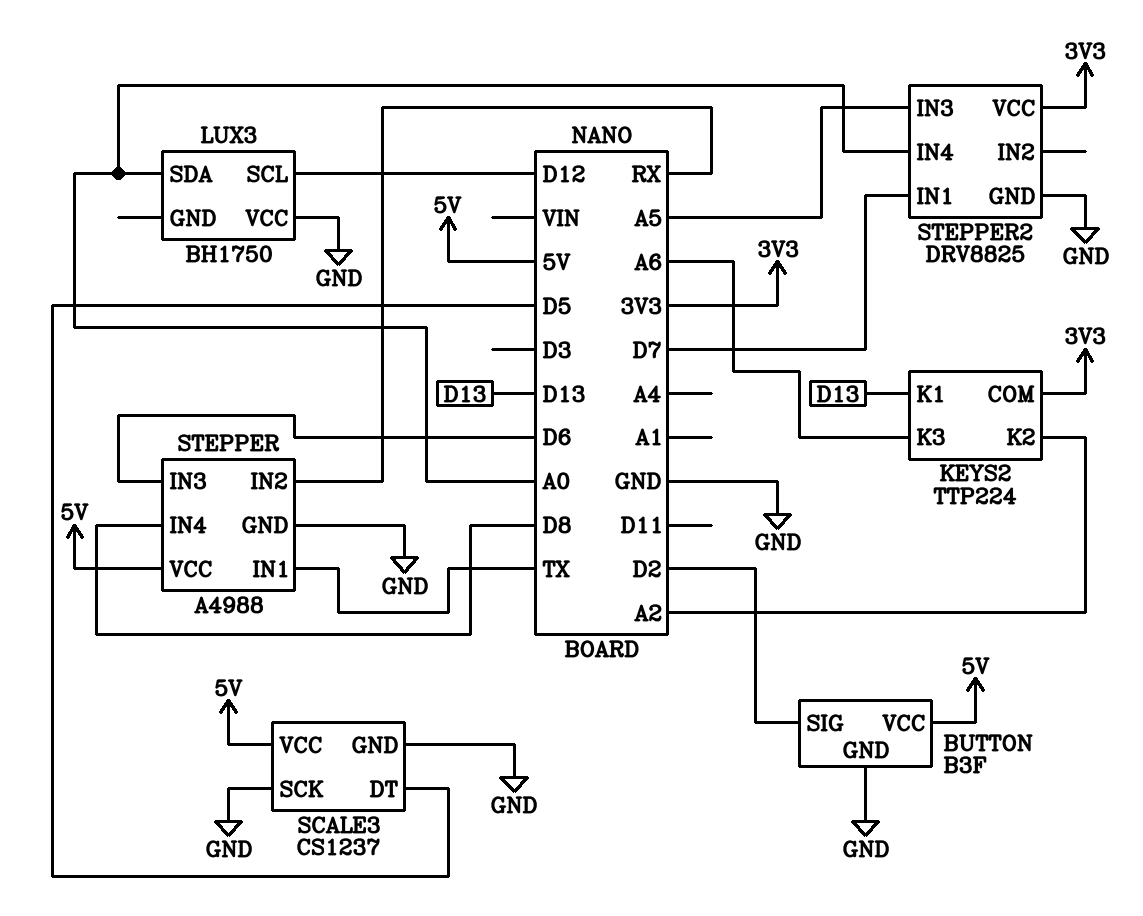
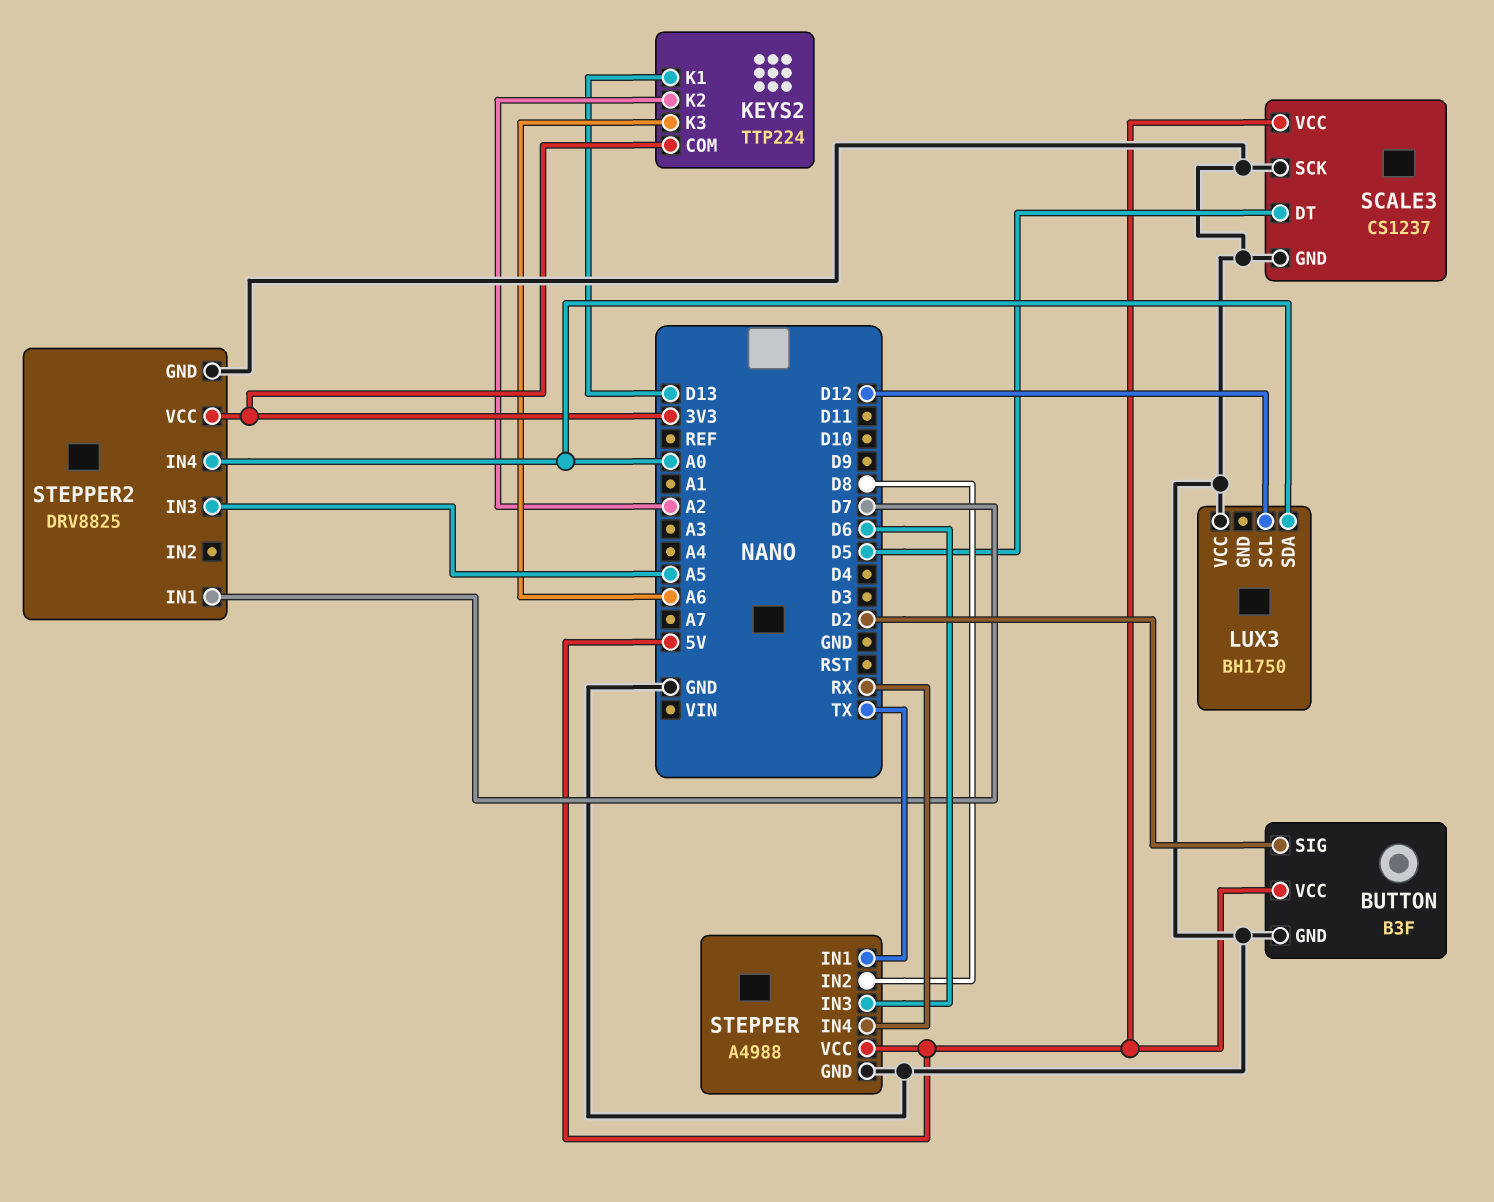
STEPPER pin IN2: RX -> D8
STEPPER pin IN4: D8 -> RX

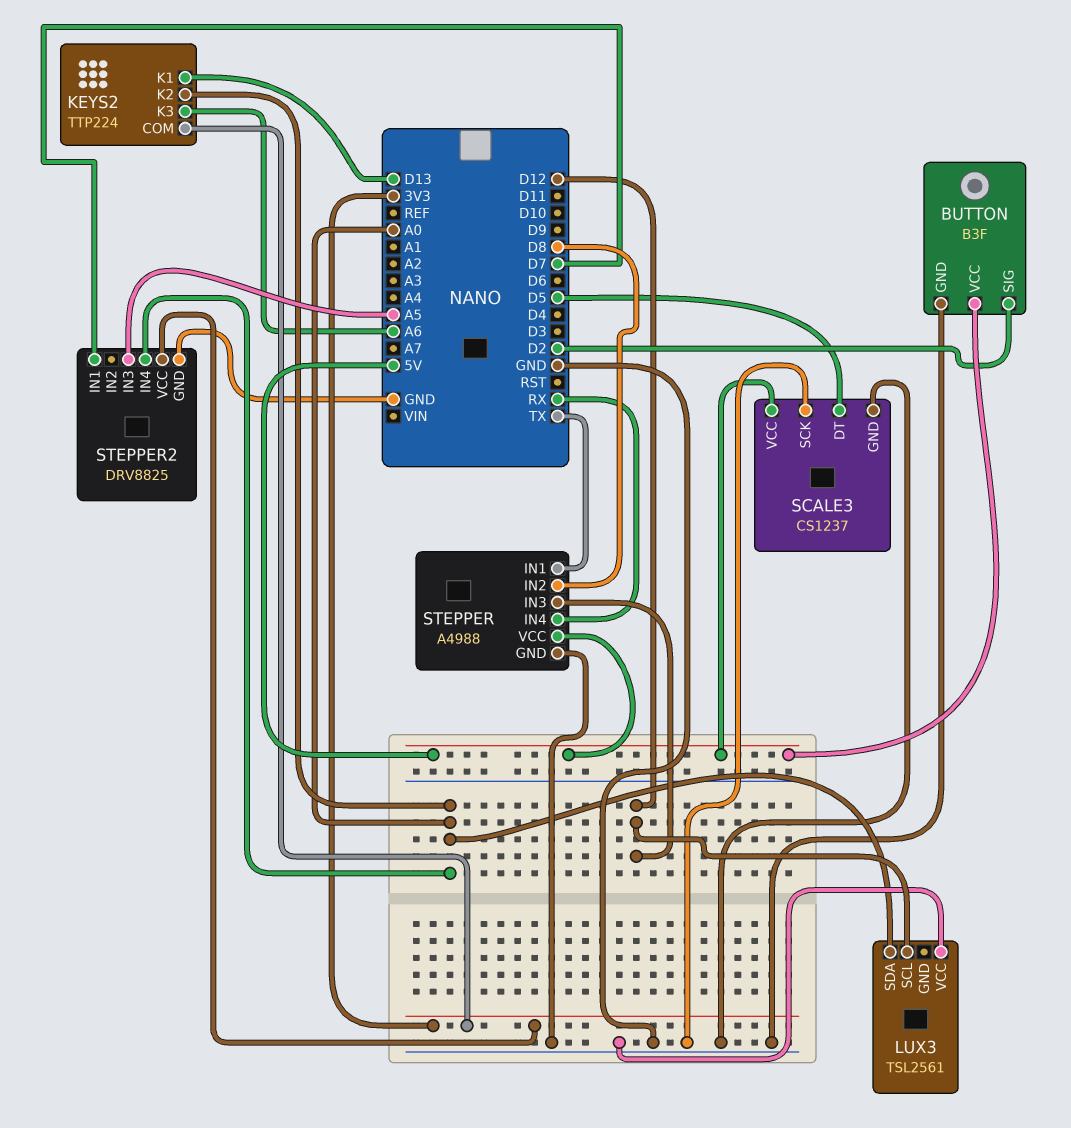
KEYS2 pin K2: A2 -> A0
LUX3: BH1750 -> TSL2561
STEPPER pin IN3: D6 -> D12

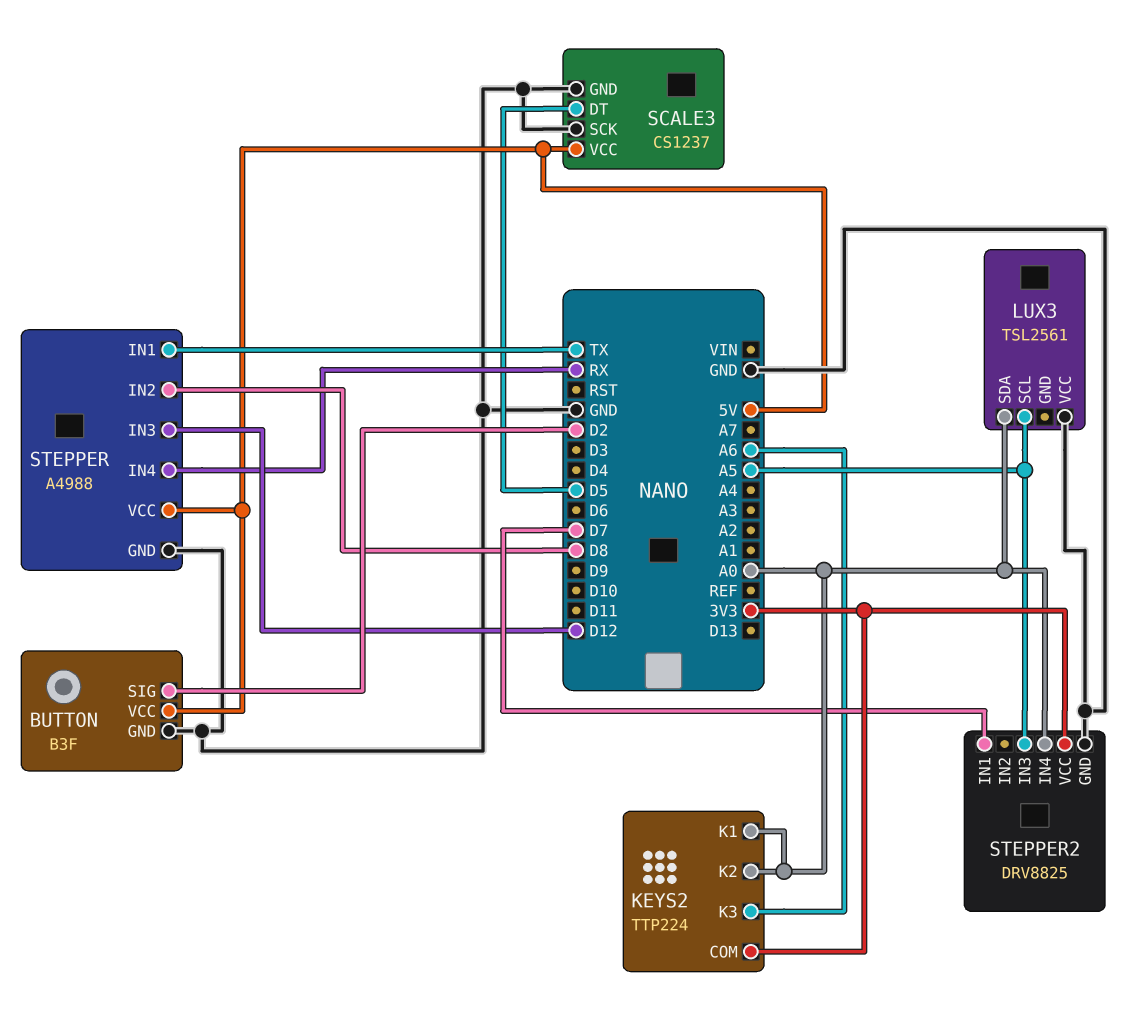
KEYS2 pin K1: D13 -> A0
LUX3 pin SCL: D12 -> A5

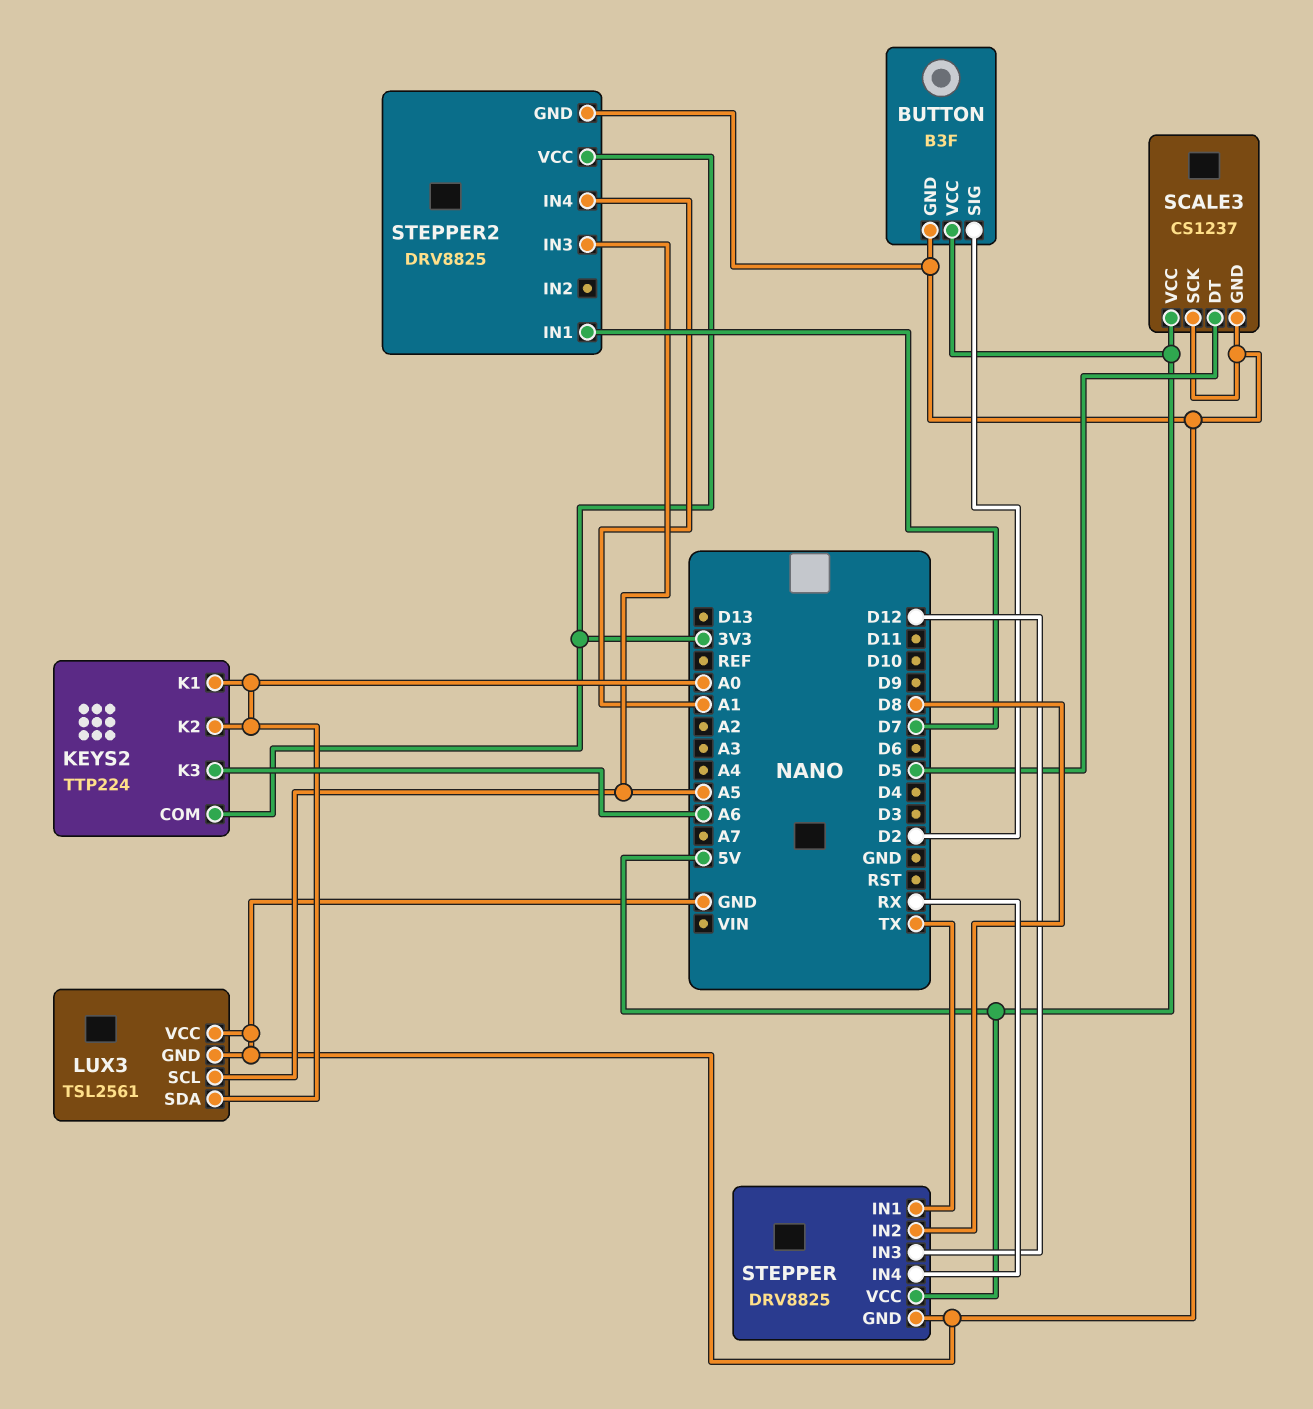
LUX3 pin GND: none -> GND
STEPPER: A4988 -> DRV8825
STEPPER2 pin IN4: A0 -> A1

